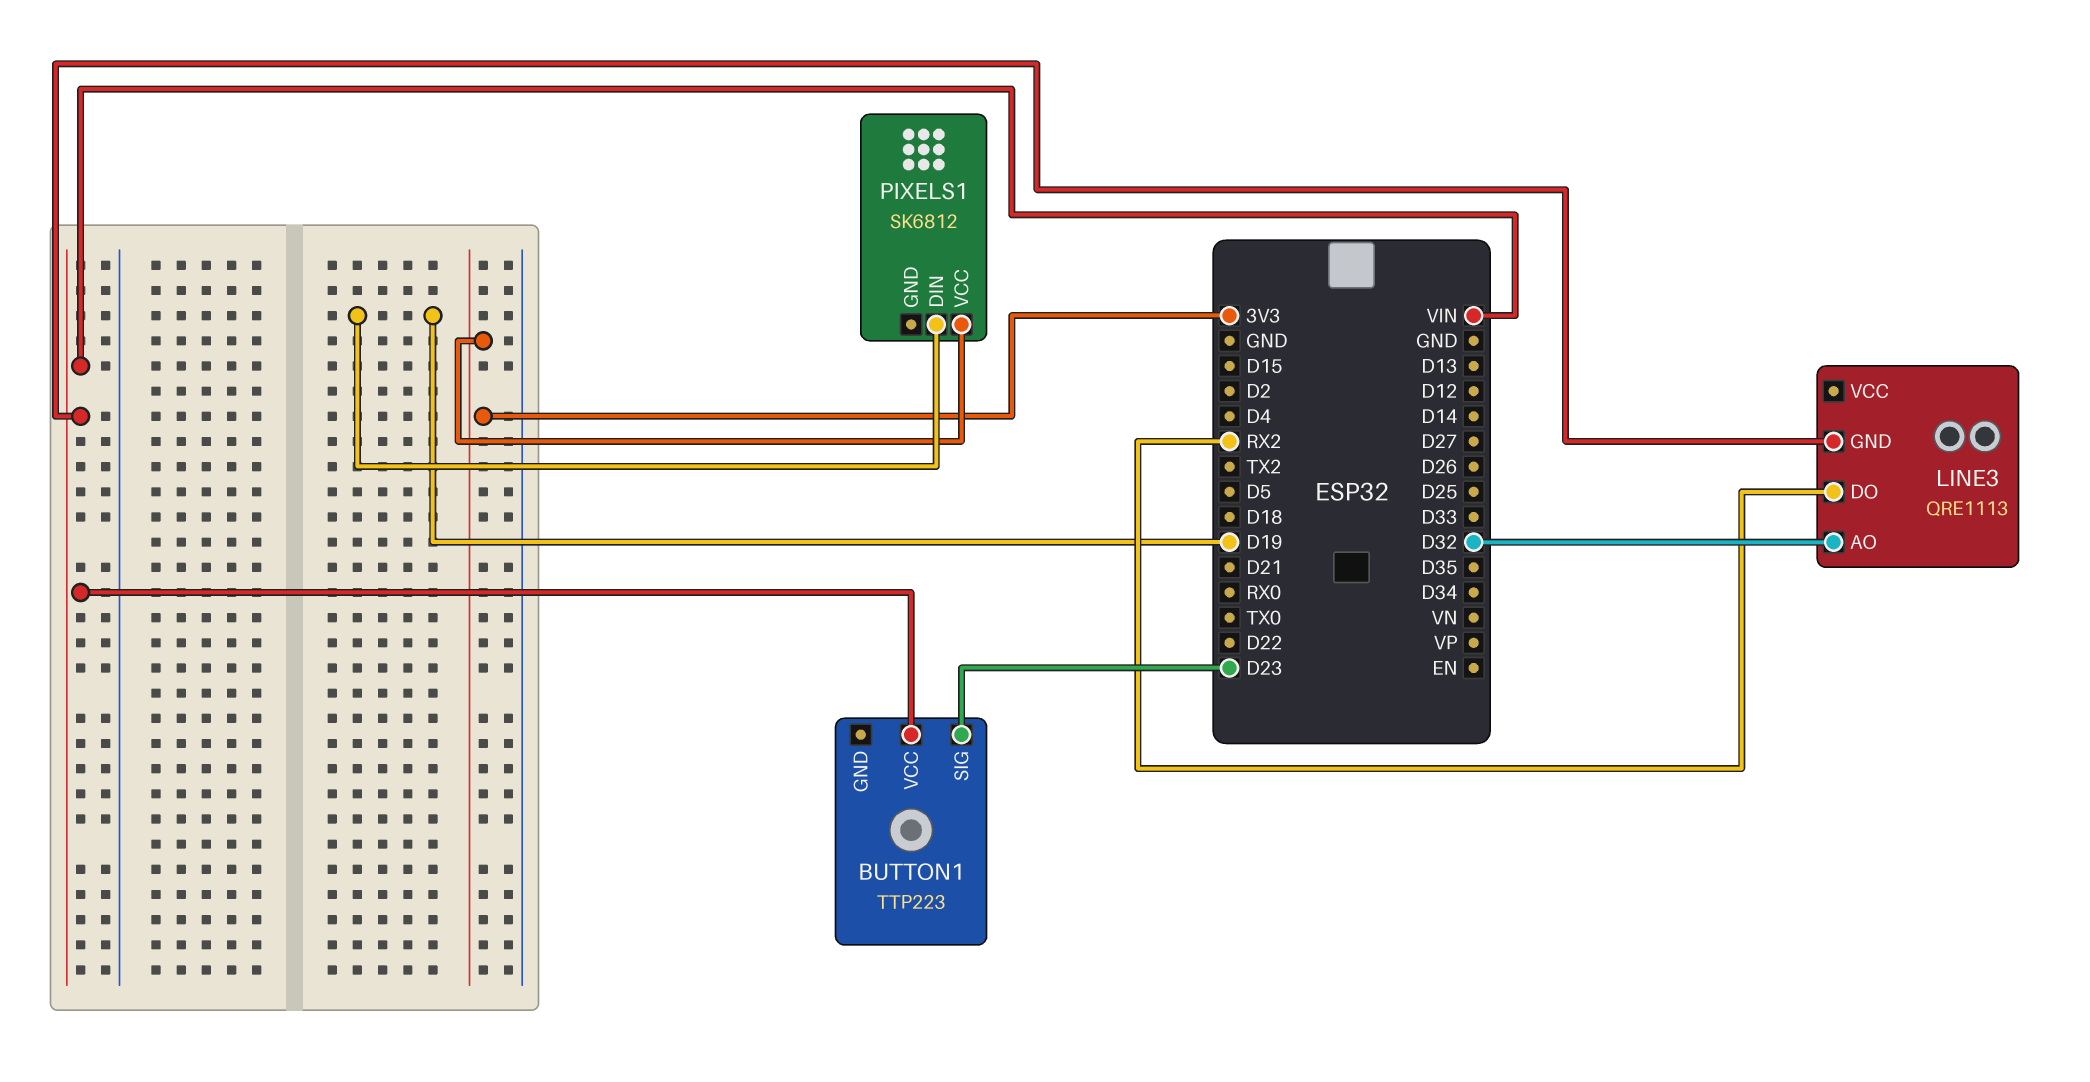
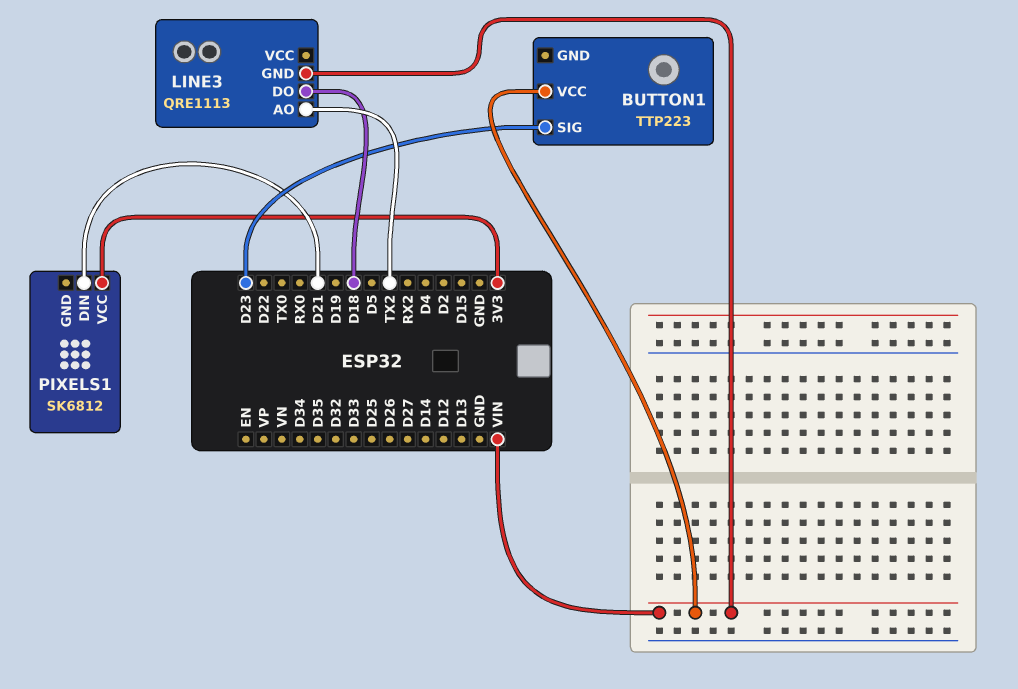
LINE3 pin AO: D32 -> TX2
LINE3 pin DO: RX2 -> D18
PIXELS1 pin DIN: D19 -> D21

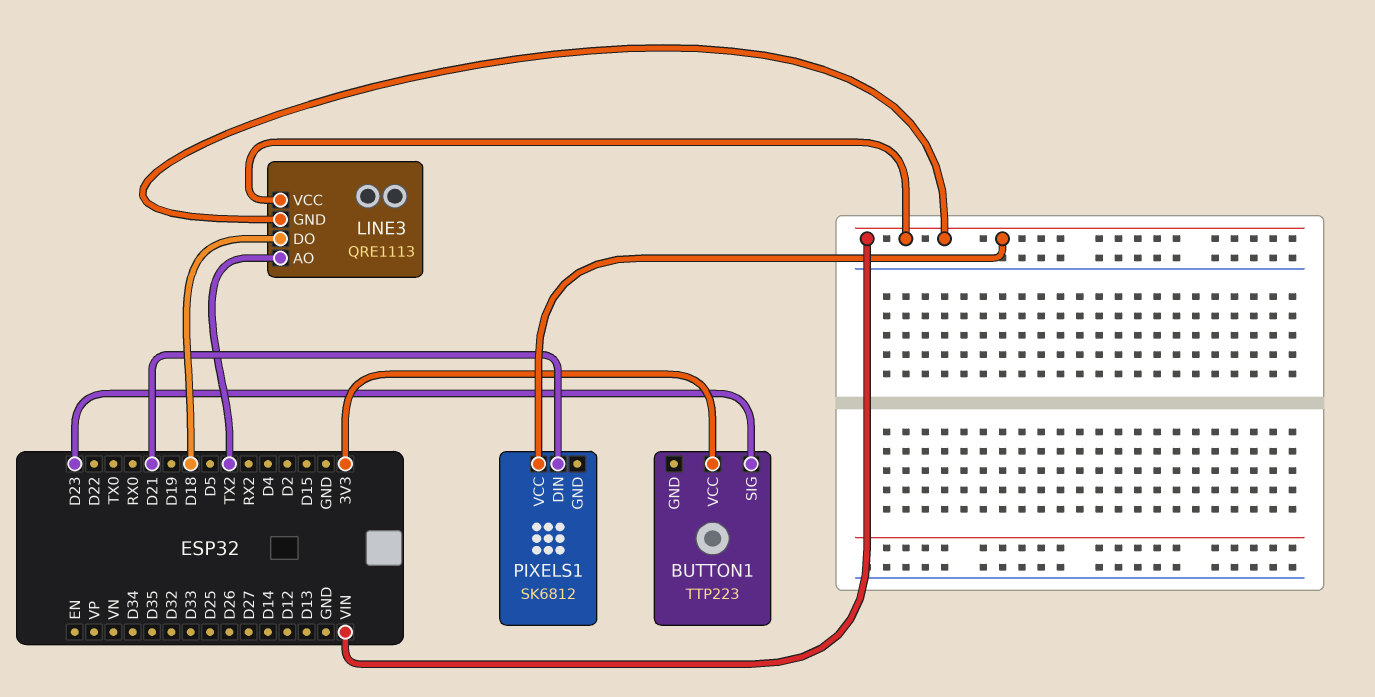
BUTTON1 pin VCC: VIN -> 3V3
LINE3 pin VCC: none -> VIN
PIXELS1 pin VCC: 3V3 -> VIN

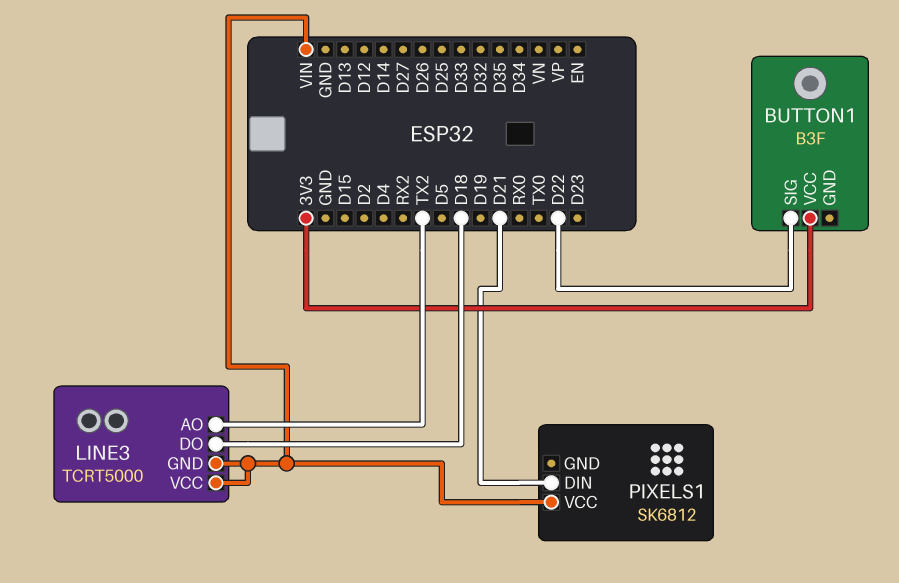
BUTTON1: TTP223 -> B3F
BUTTON1 pin SIG: D23 -> D22
LINE3: QRE1113 -> TCRT5000

